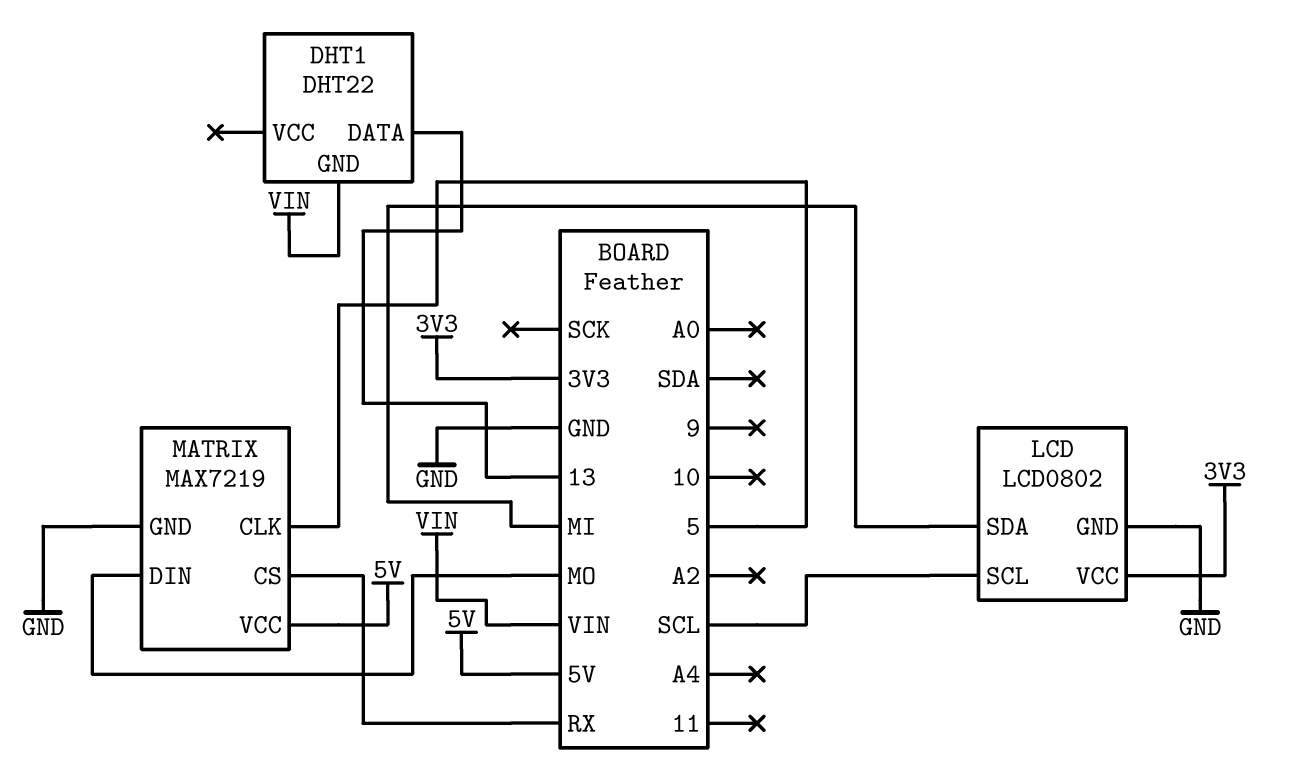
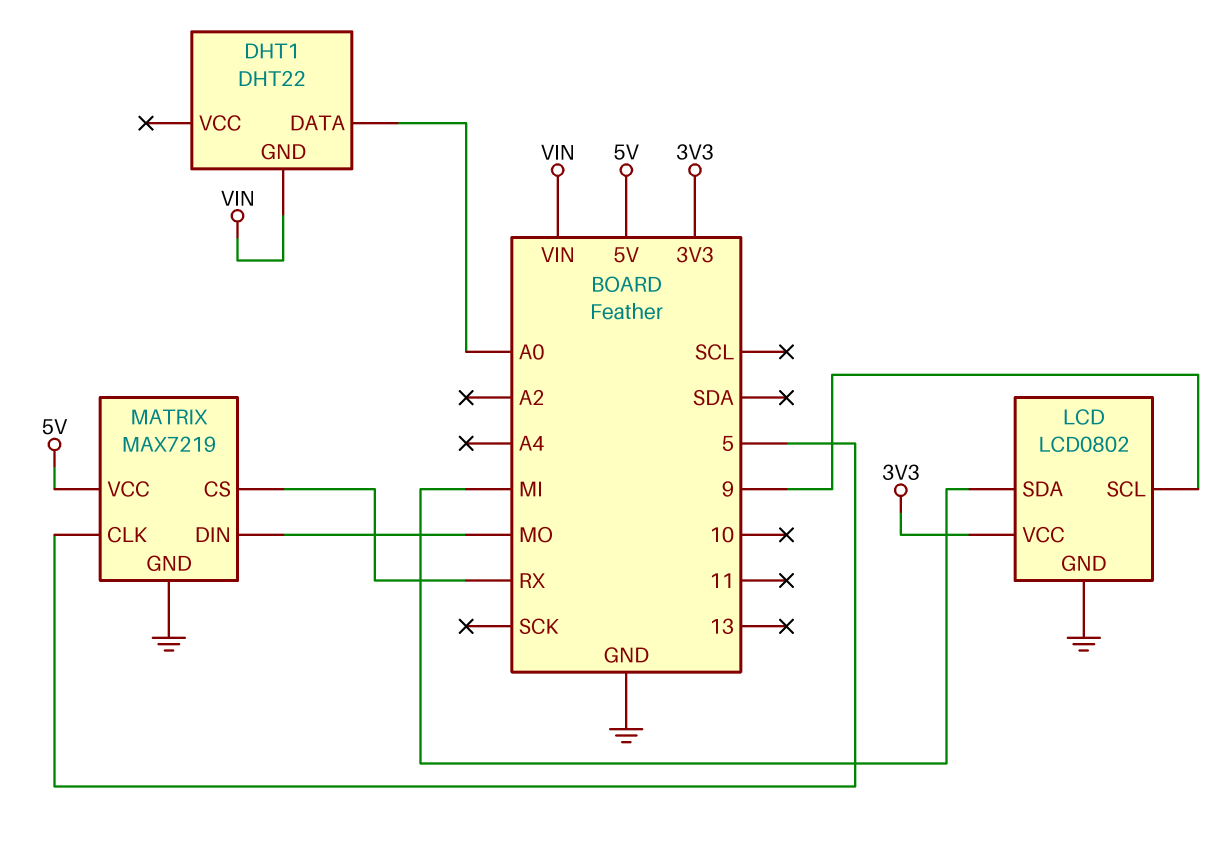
DHT1 pin DATA: 13 -> A0
LCD pin SCL: SCL -> 9

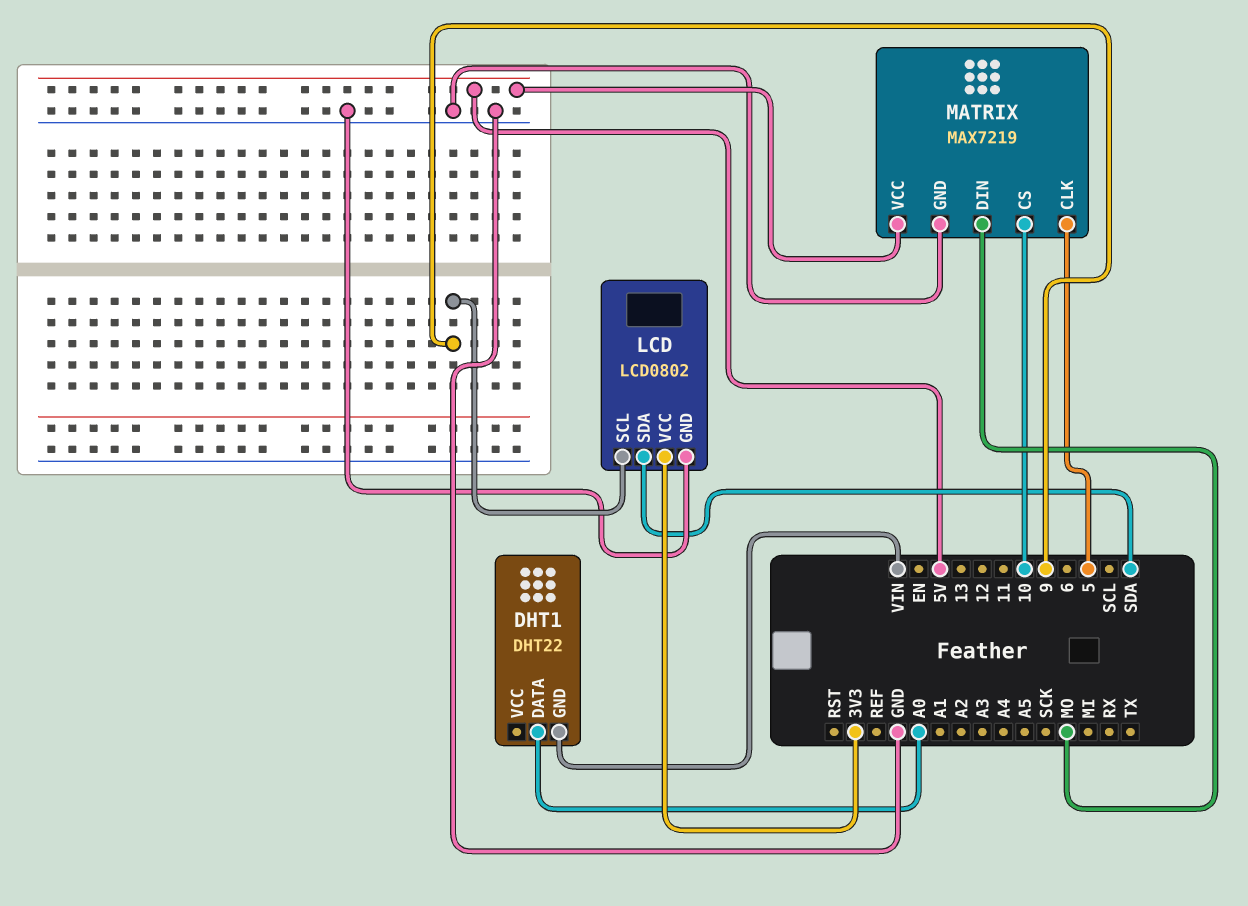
LCD pin SDA: MI -> SDA
MATRIX pin CS: RX -> 10

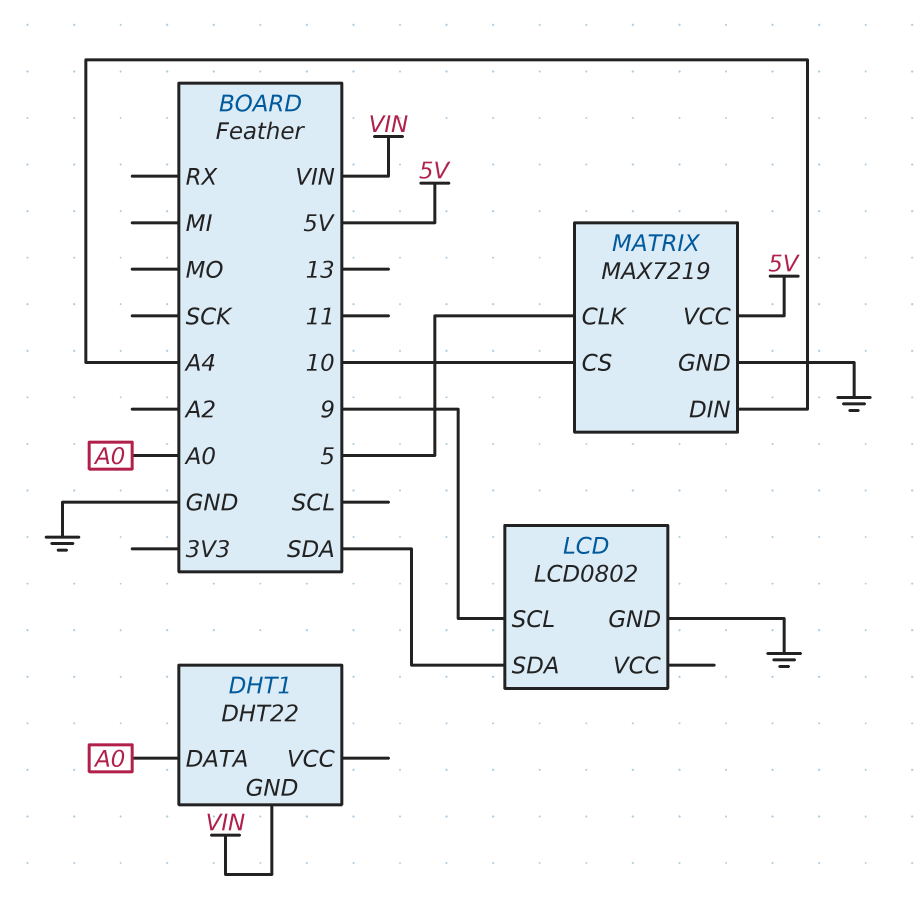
LCD pin VCC: 3V3 -> none
MATRIX pin DIN: MO -> A4

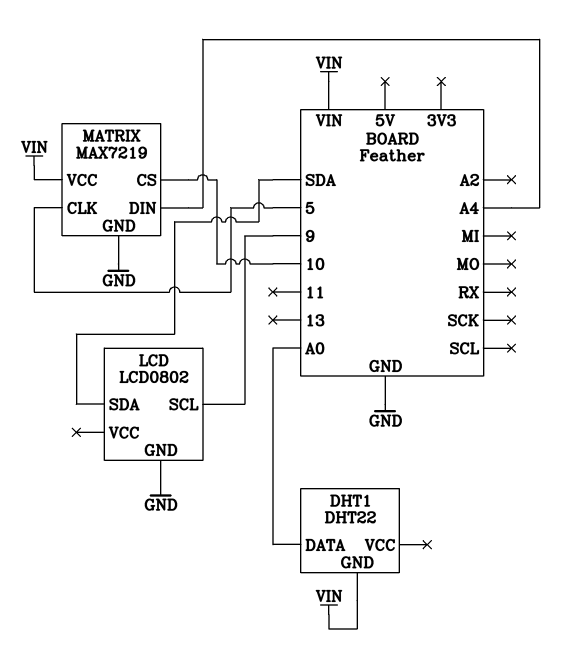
MATRIX pin VCC: 5V -> VIN

